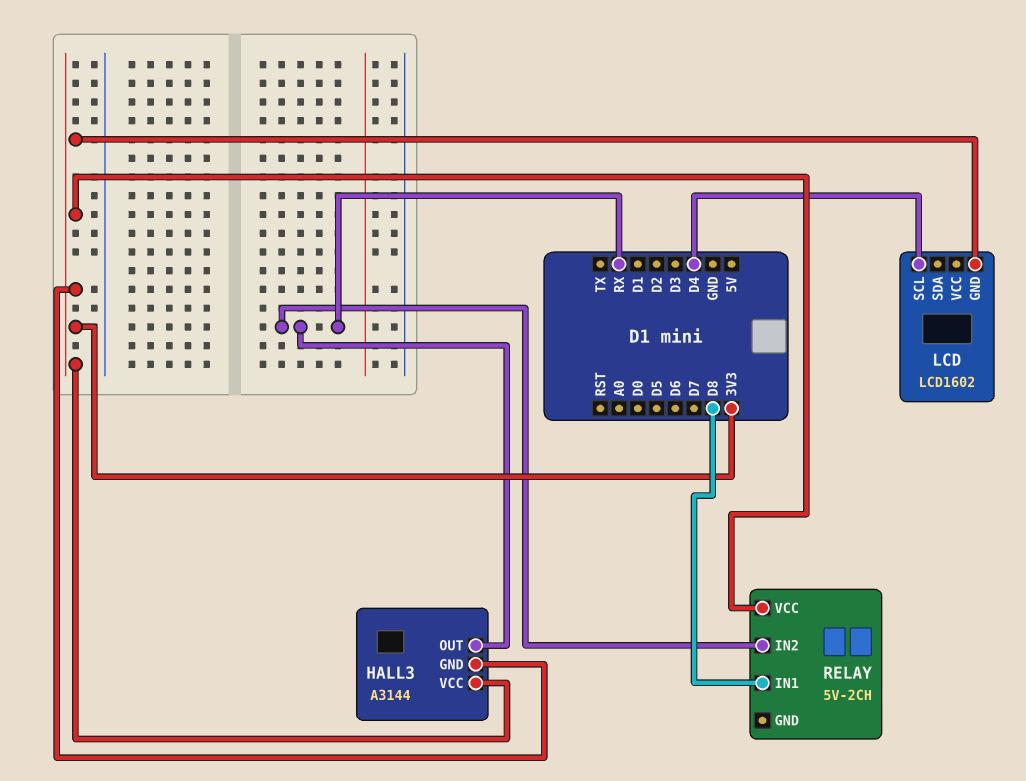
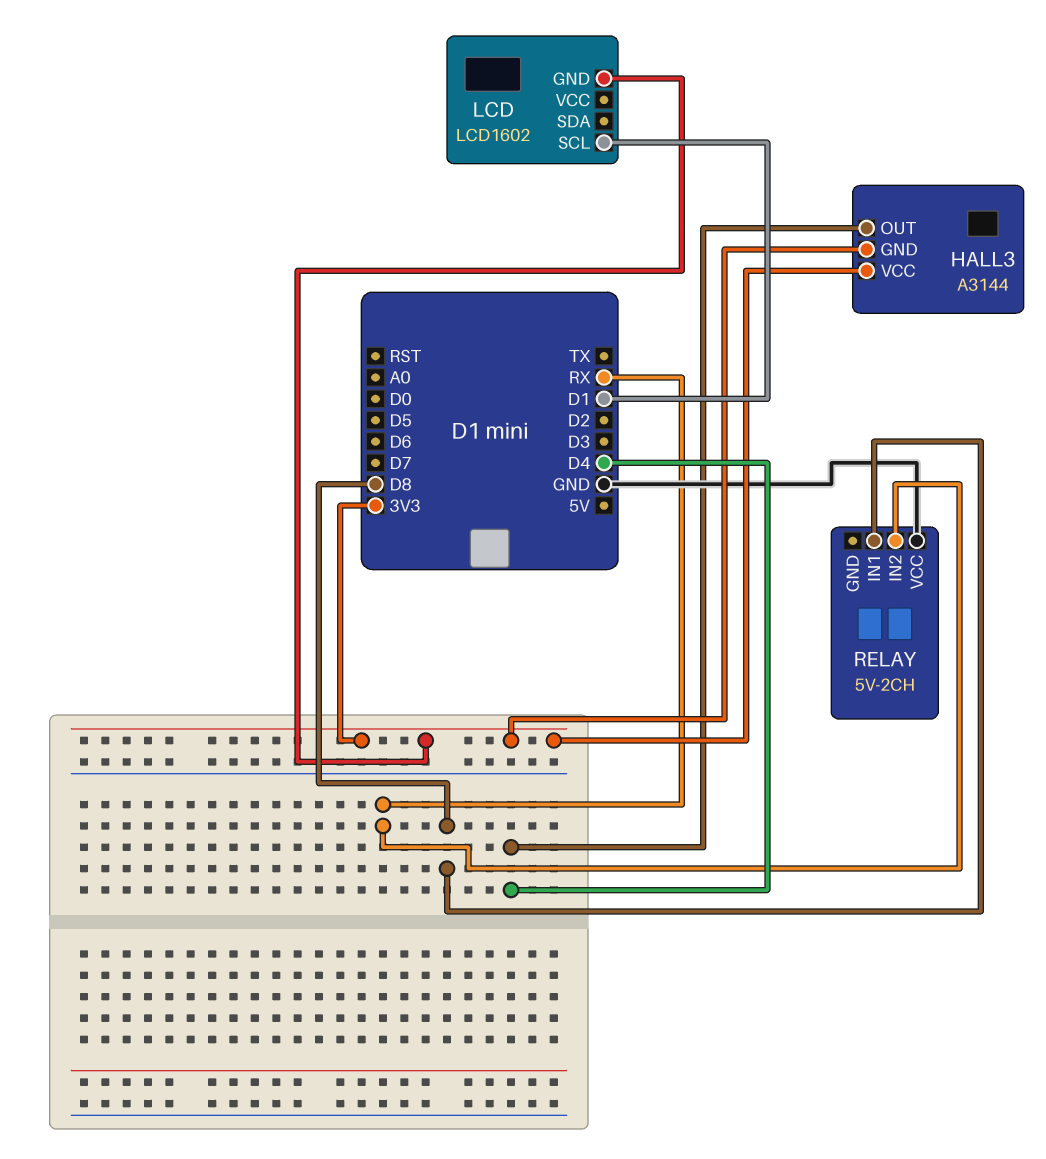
HALL3 pin OUT: RX -> D4
LCD pin SCL: D4 -> D1
RELAY pin VCC: 3V3 -> GND

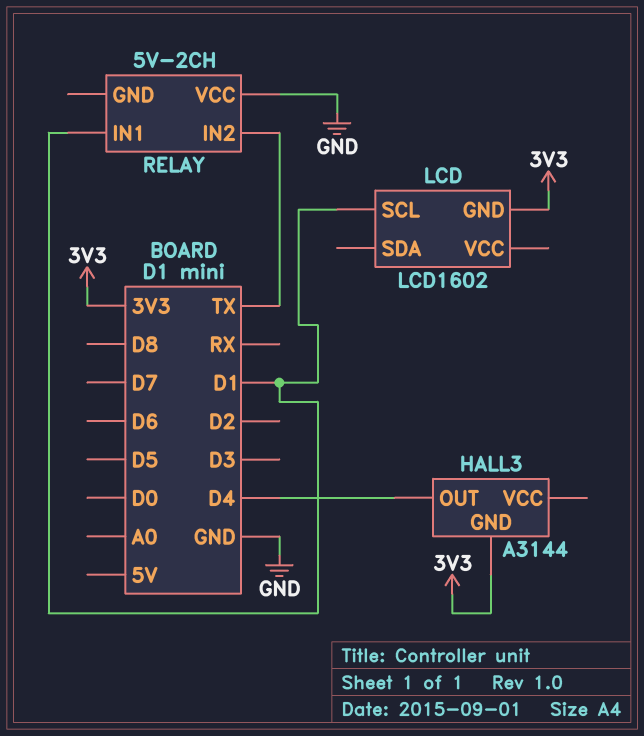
HALL3 pin VCC: 3V3 -> none
RELAY pin IN1: D8 -> D1
RELAY pin IN2: RX -> TX

